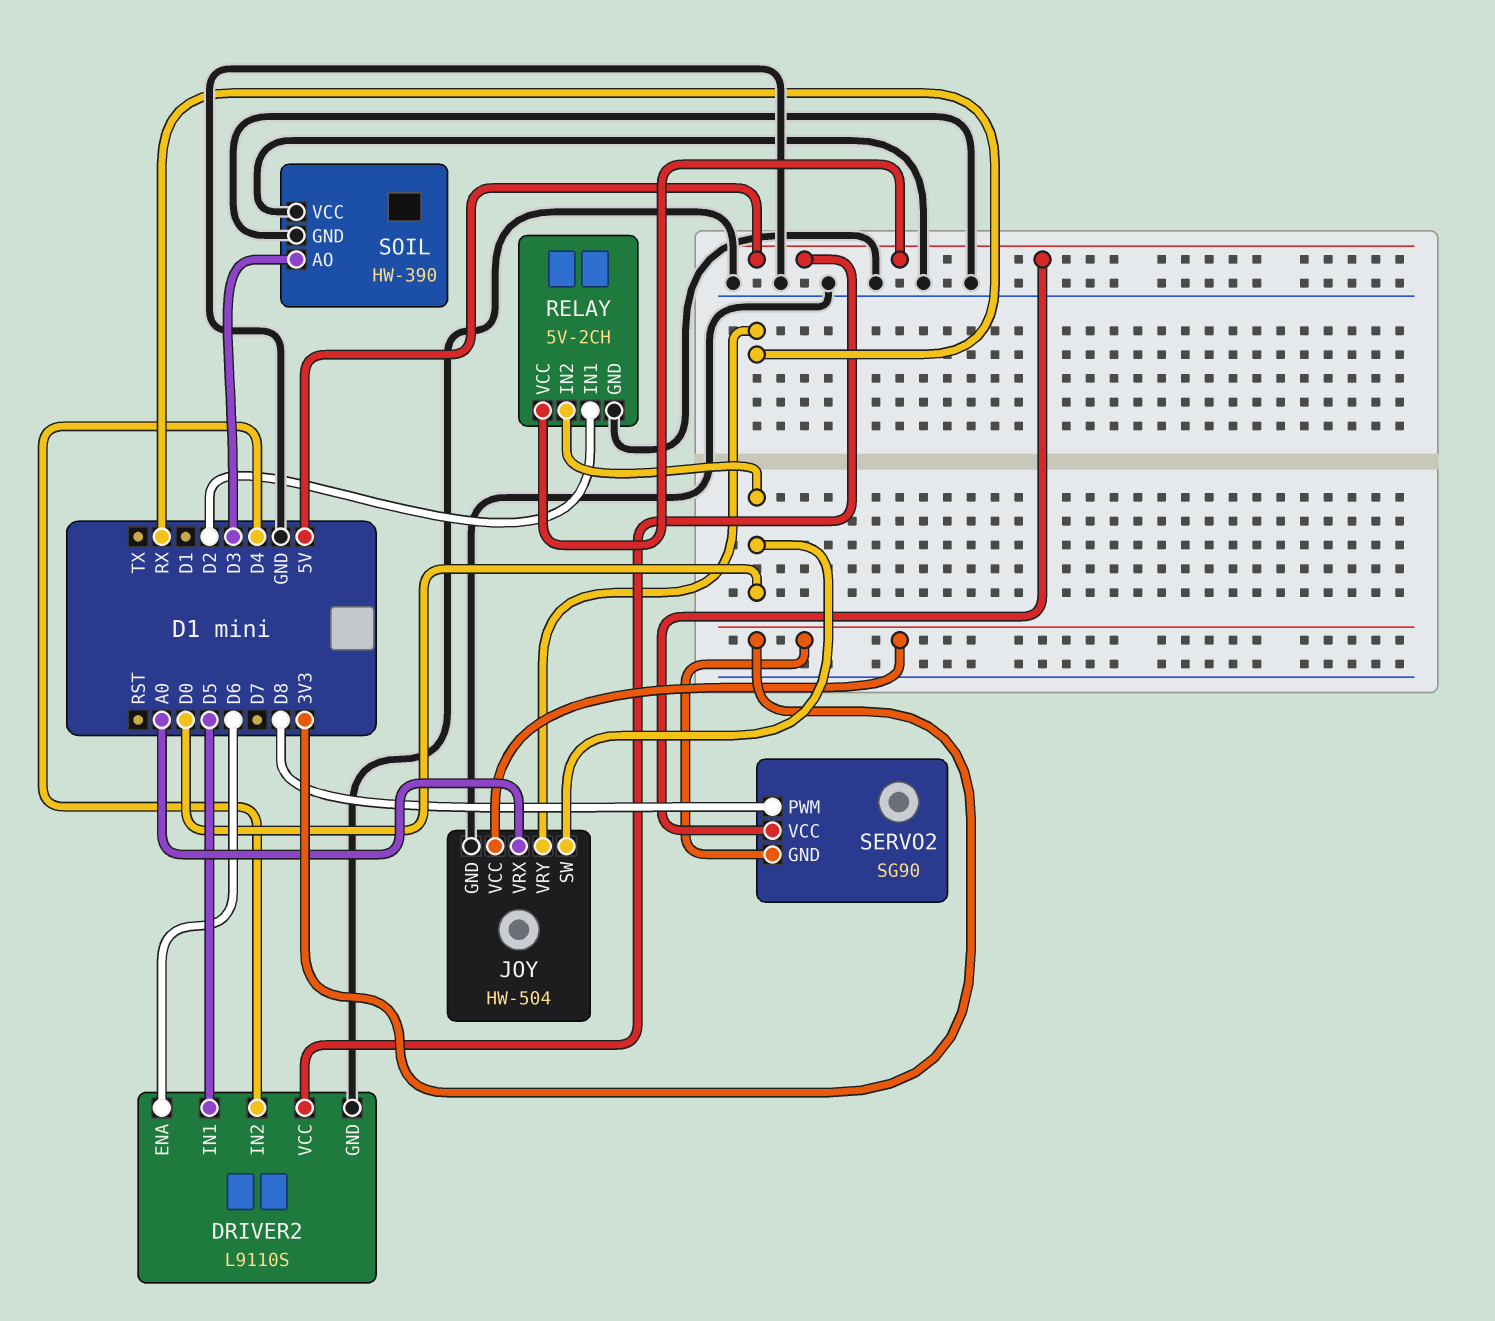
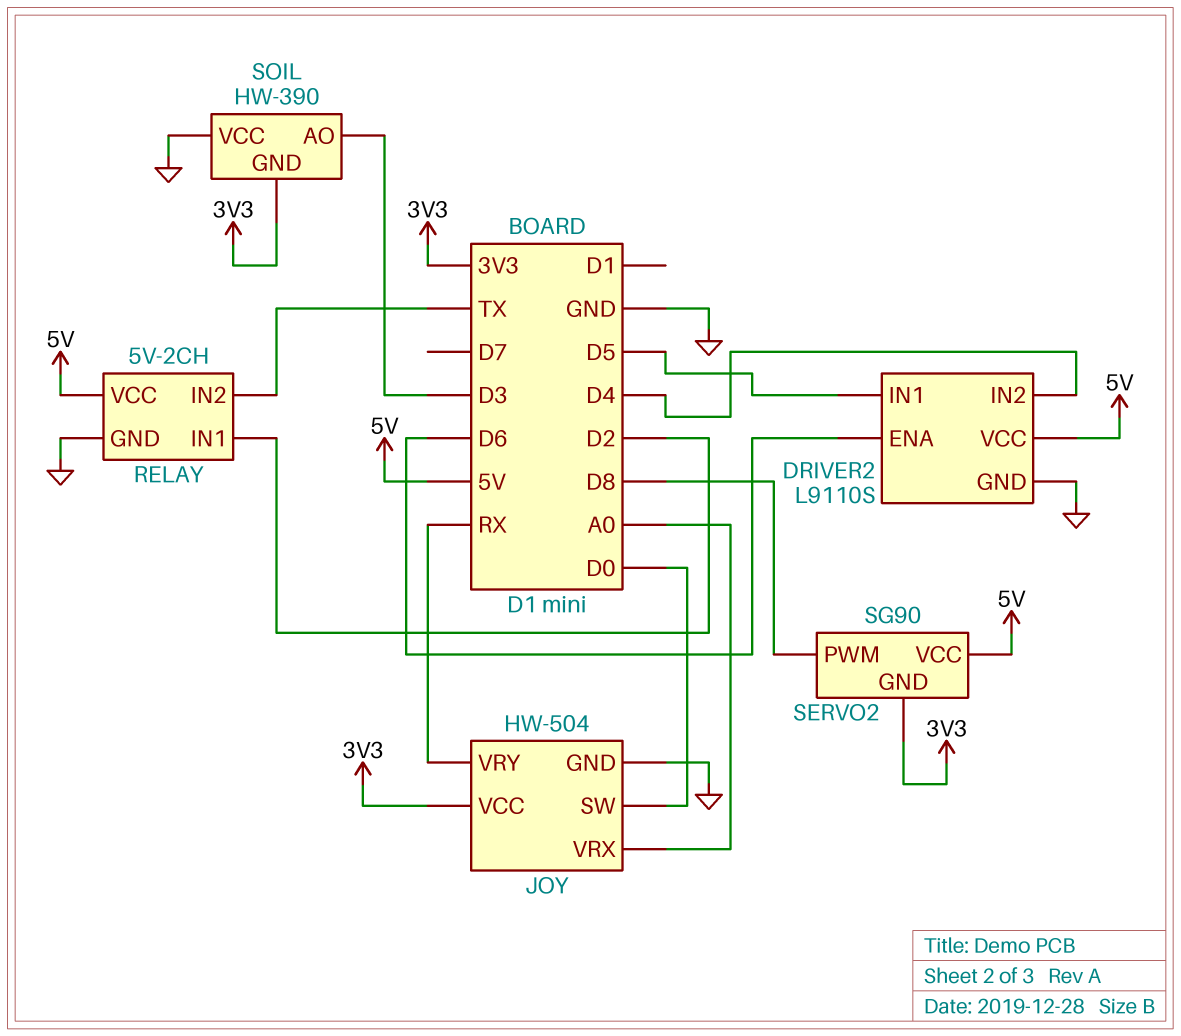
RELAY pin IN2: D0 -> TX
SOIL pin GND: GND -> 3V3

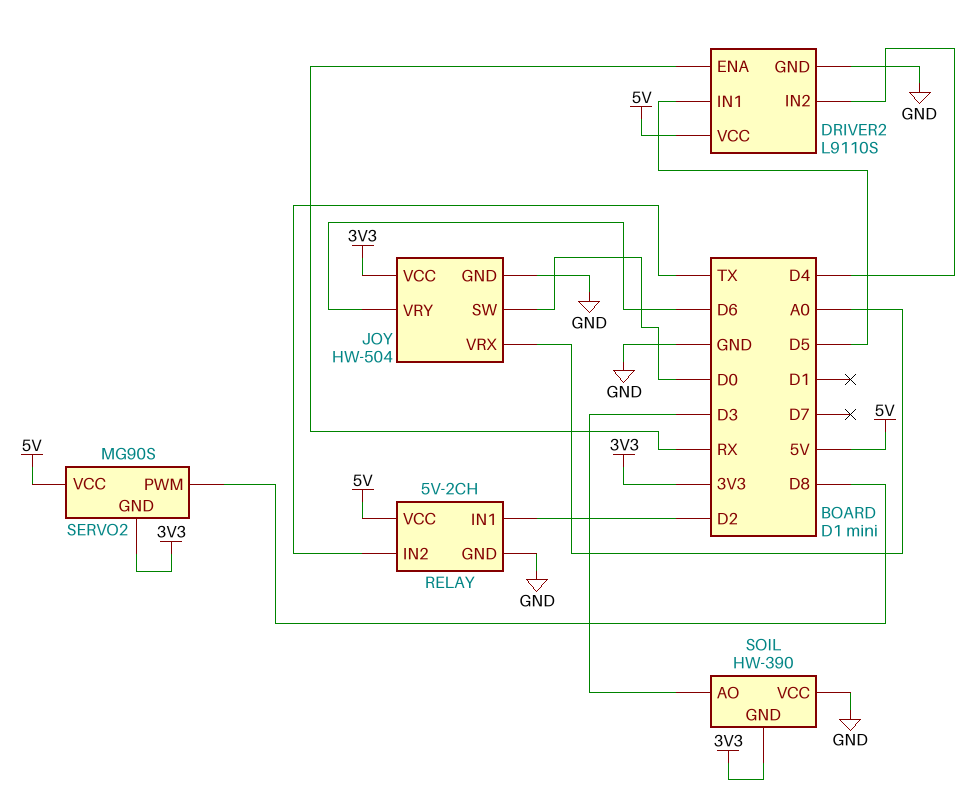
DRIVER2 pin ENA: D6 -> RX
JOY pin VRY: RX -> D6
SERVO2: SG90 -> MG90S

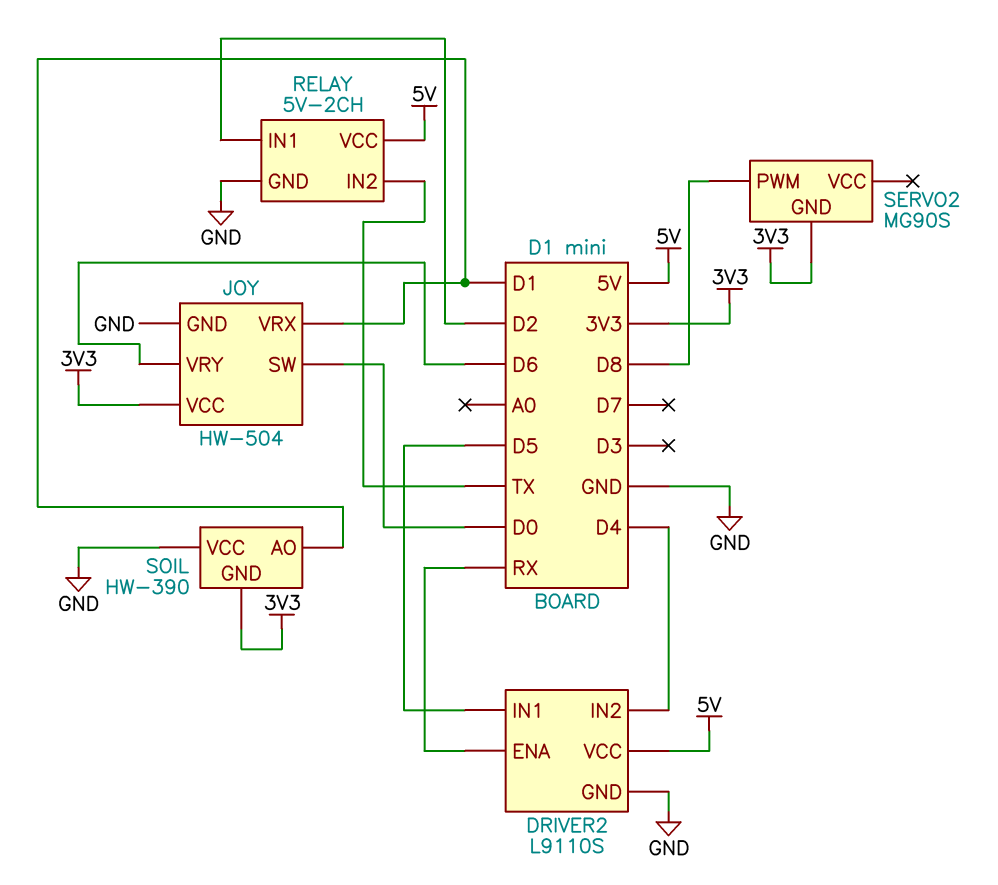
JOY pin VRX: A0 -> D1
SERVO2 pin VCC: 5V -> none
SOIL pin AO: D3 -> D1

